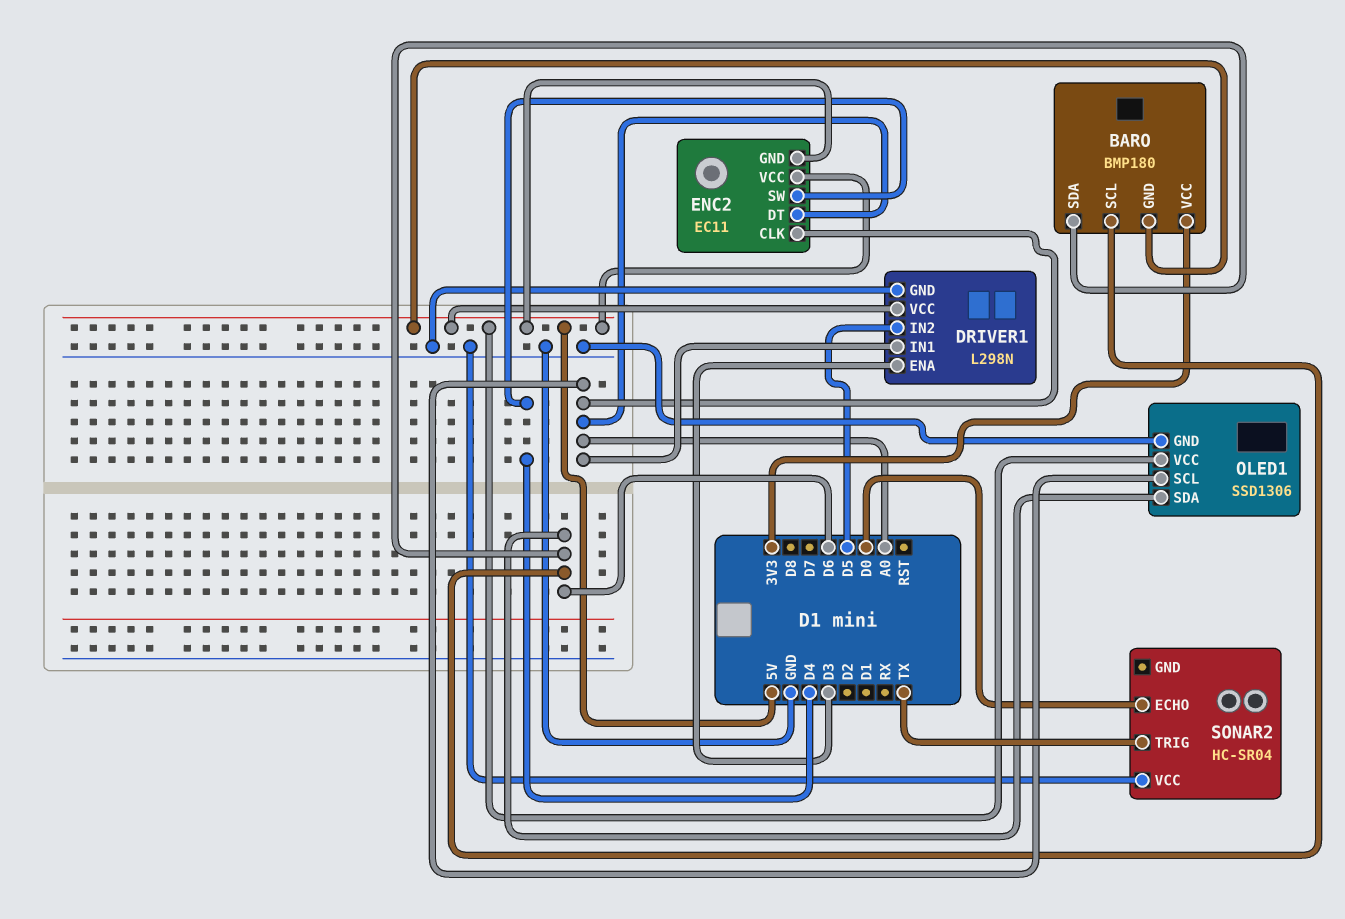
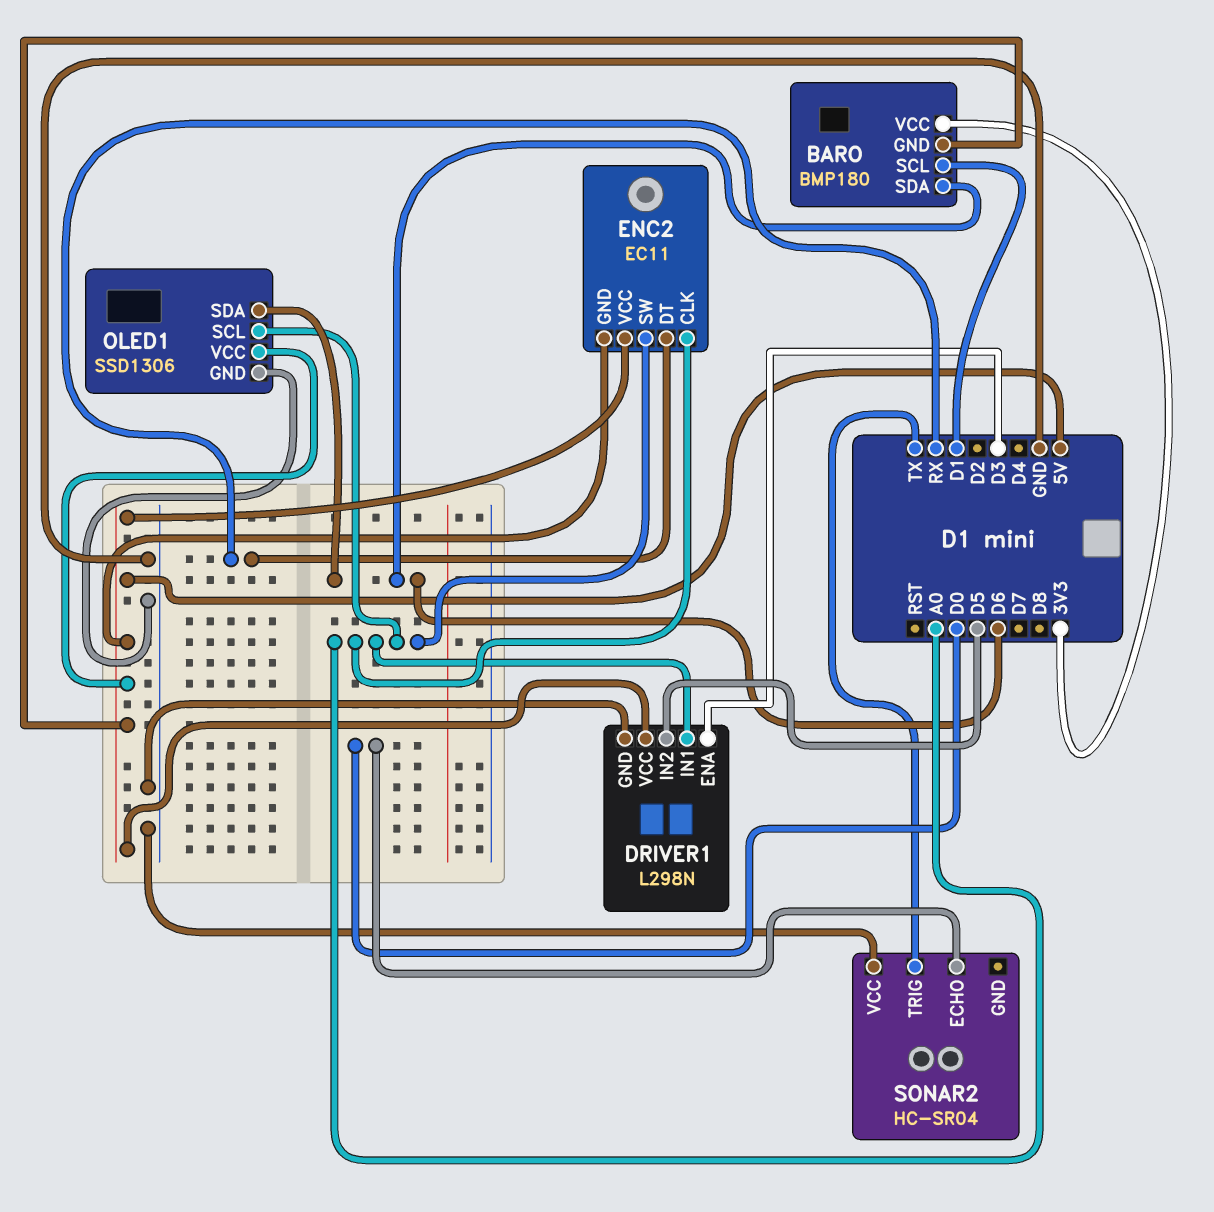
BARO pin SCL: D6 -> D1
ENC2 pin DT: A0 -> RX
ENC2 pin SW: D4 -> A0

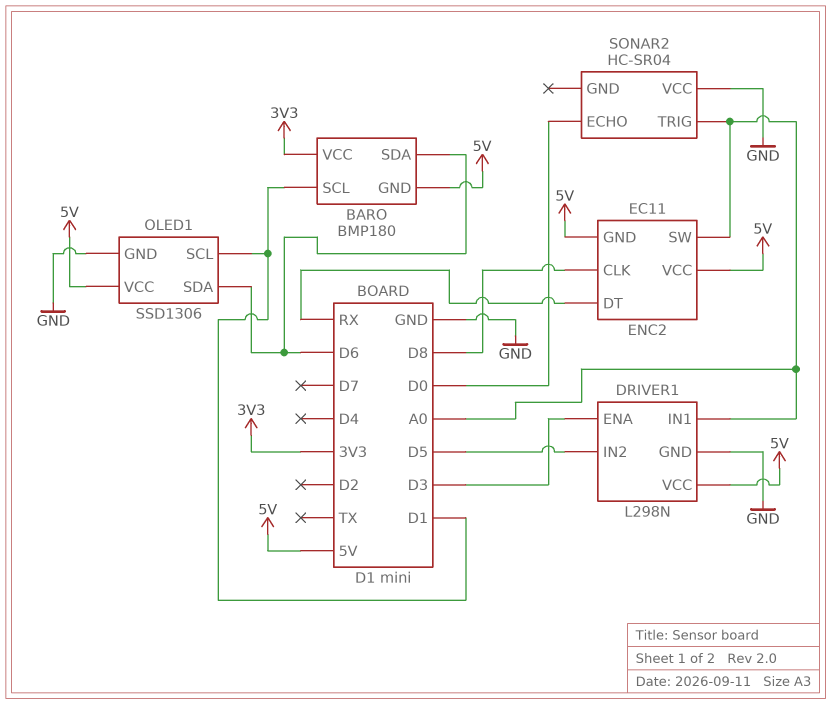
ENC2 pin CLK: A0 -> D8
OLED1 pin SCL: A0 -> D1
SONAR2 pin TRIG: TX -> A0

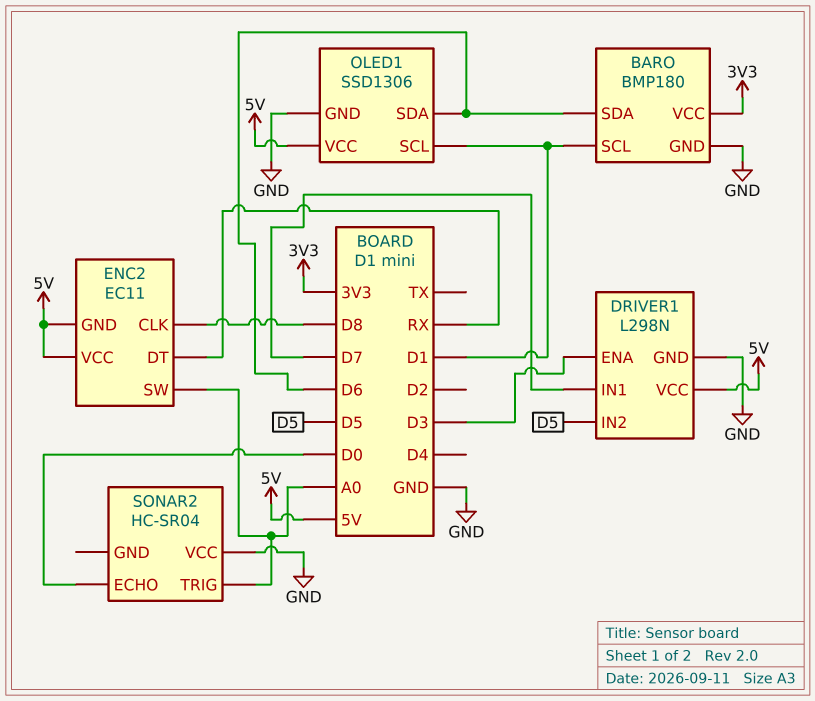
BARO pin GND: 5V -> GND
DRIVER1 pin IN1: A0 -> D7

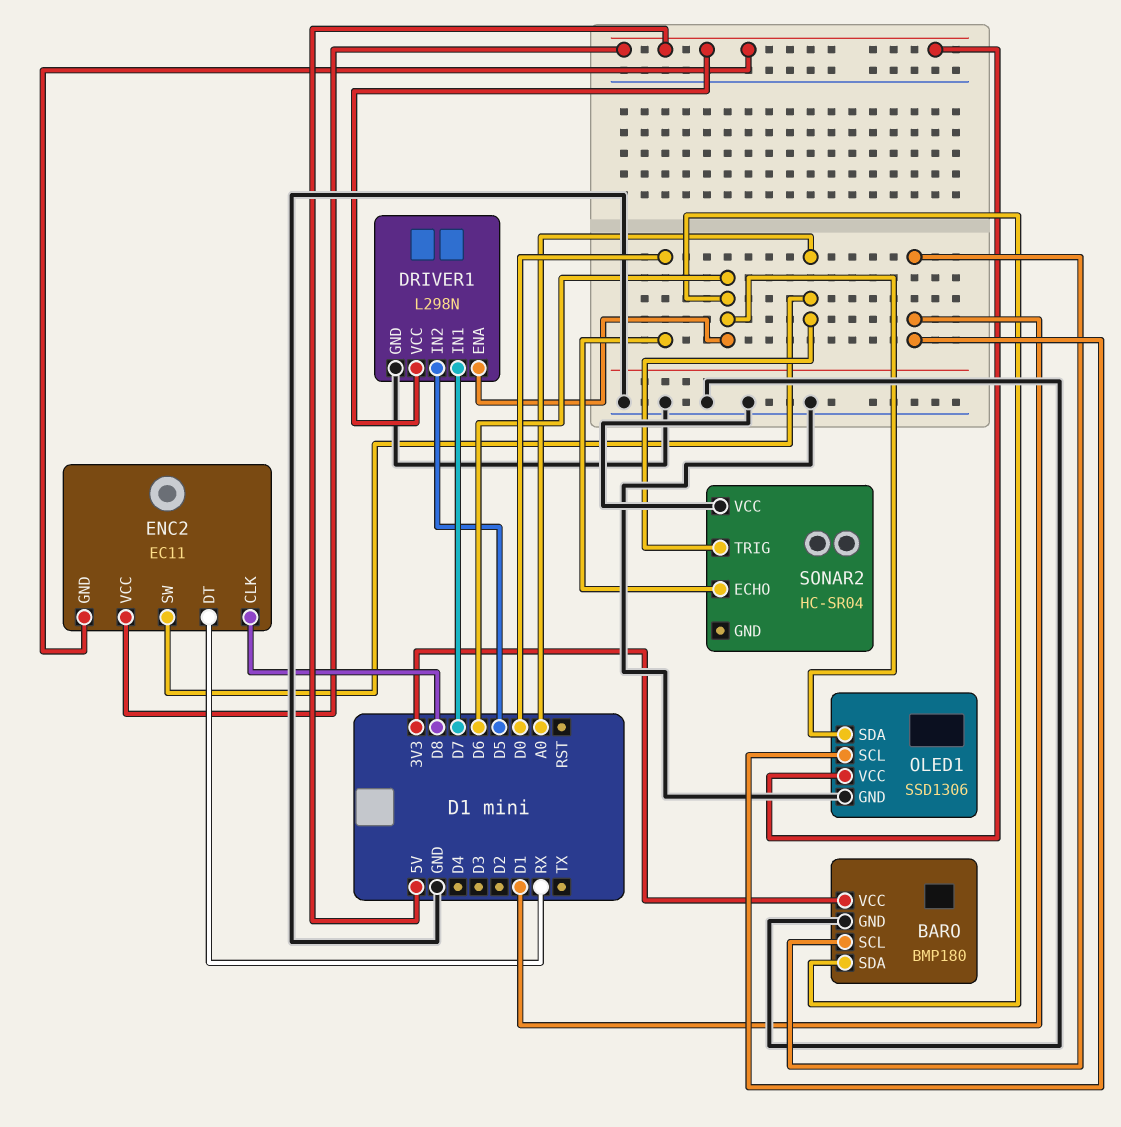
DRIVER1 pin ENA: D3 -> D6

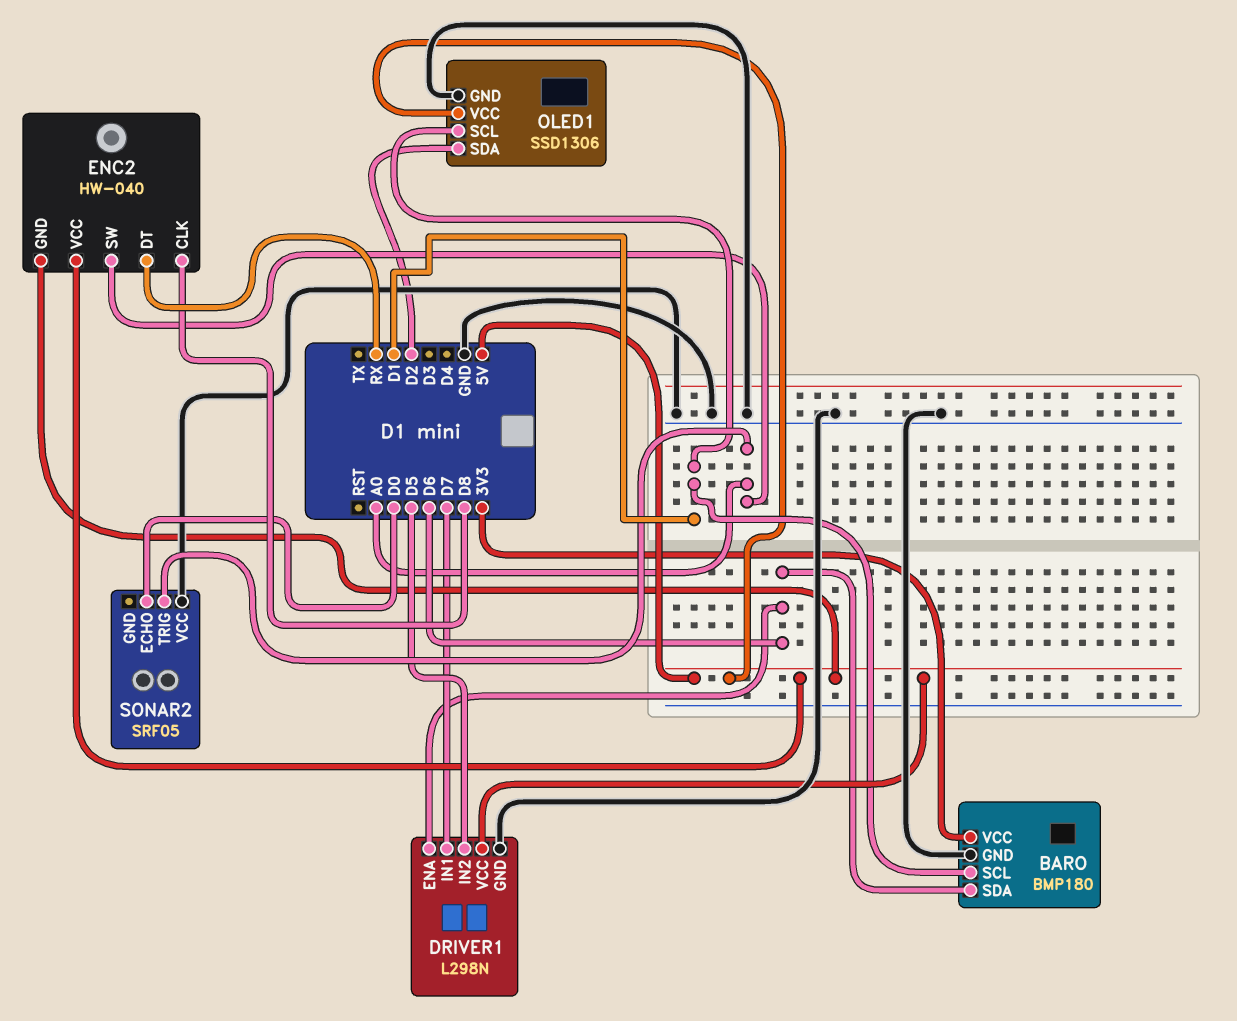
ENC2: EC11 -> HW-040
OLED1 pin SDA: D6 -> D2
SONAR2: HC-SR04 -> SRF05

